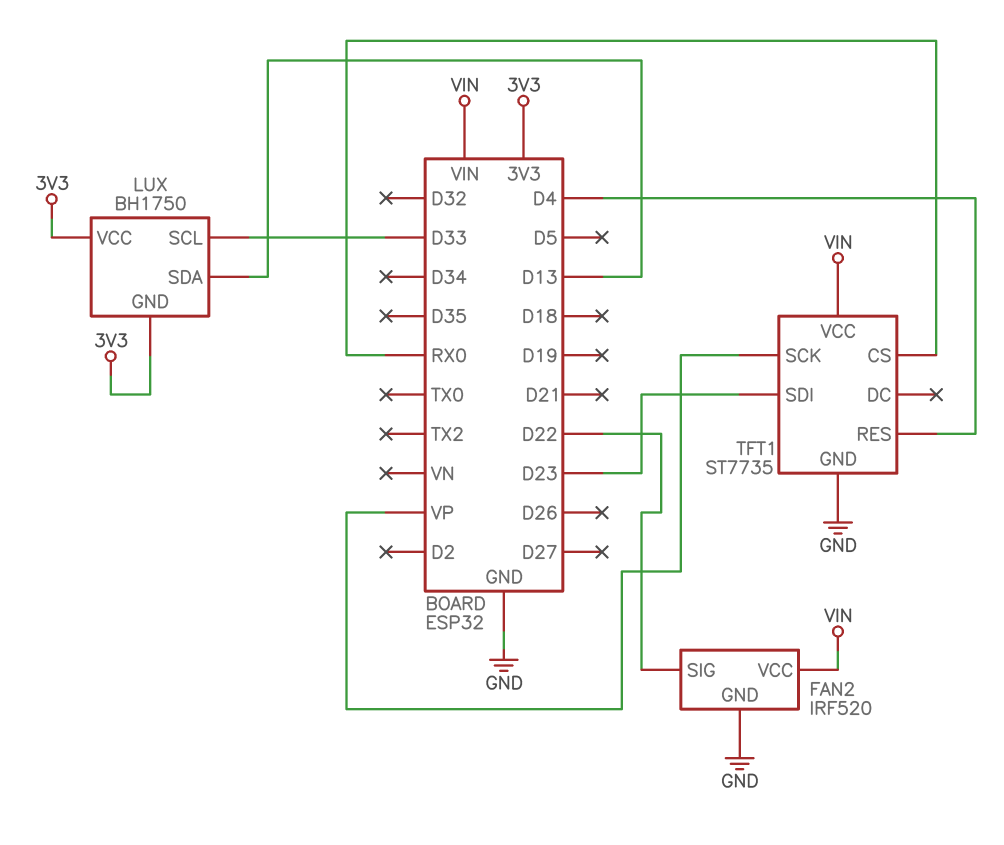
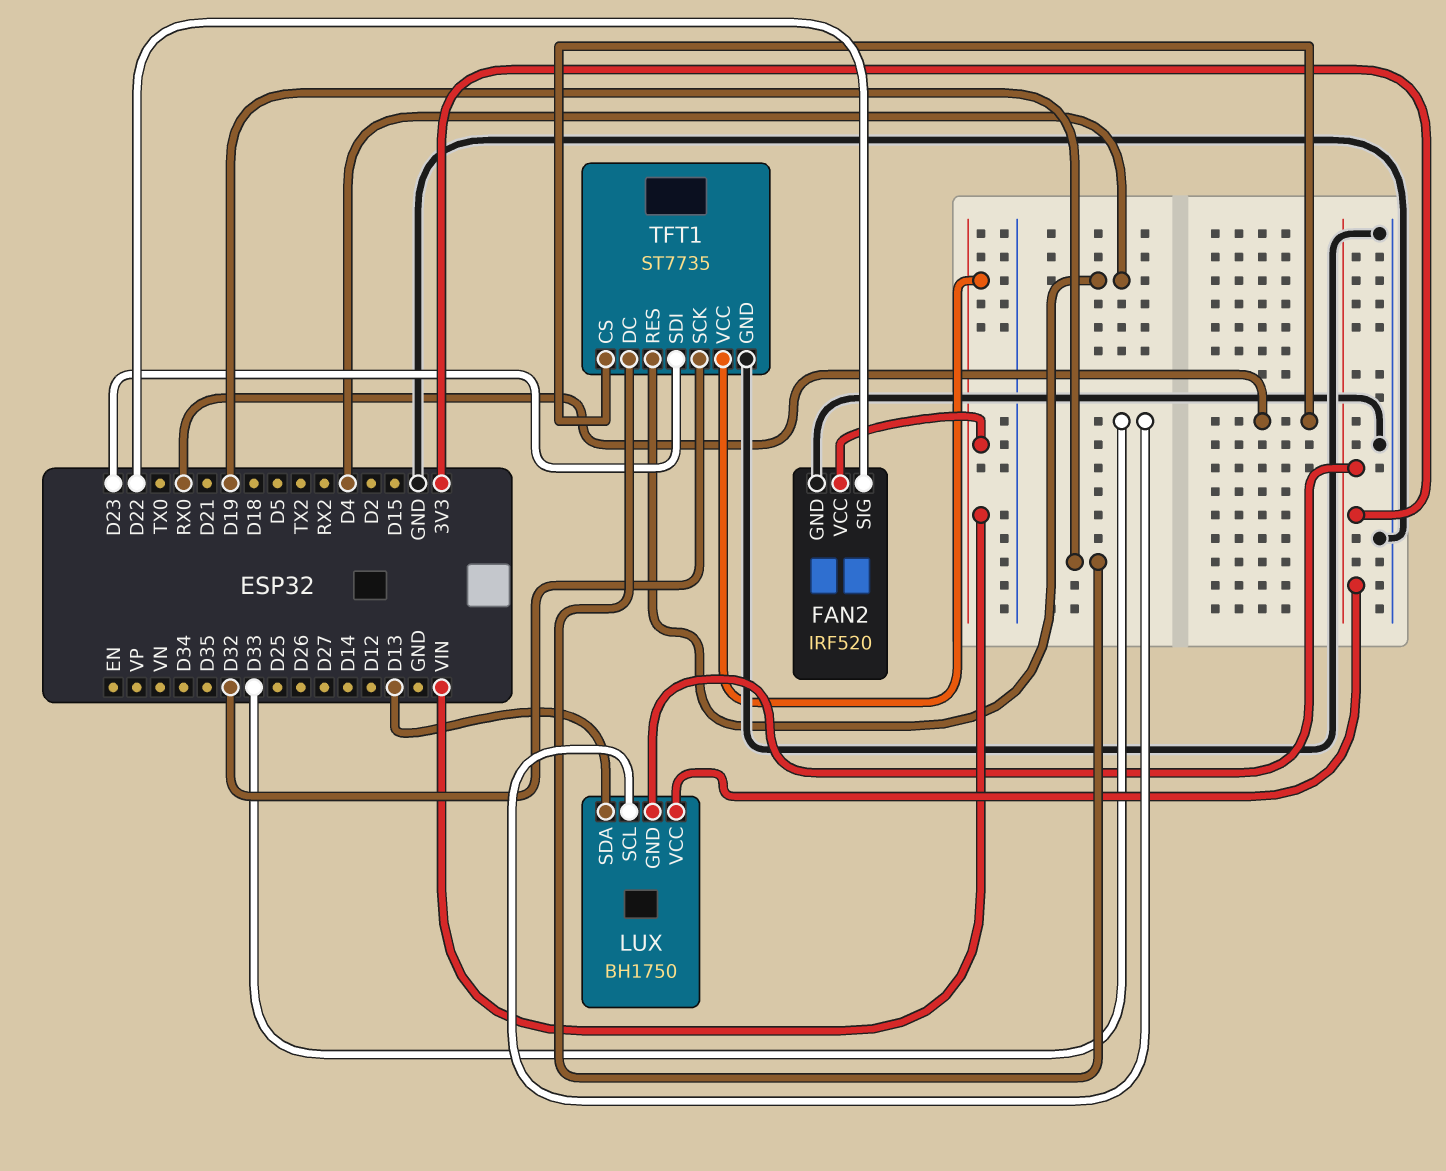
TFT1 pin DC: none -> D19
TFT1 pin SCK: VP -> D32

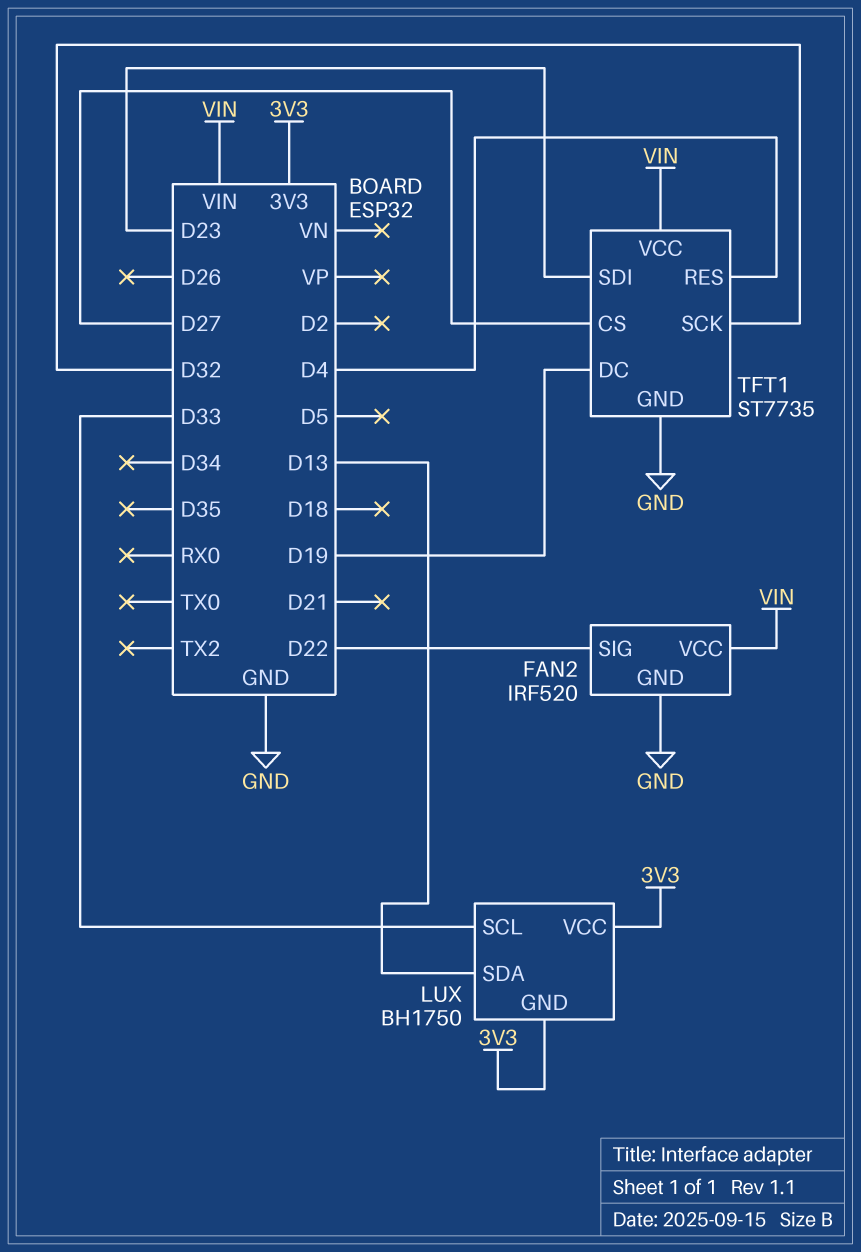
TFT1 pin CS: RX0 -> D27

